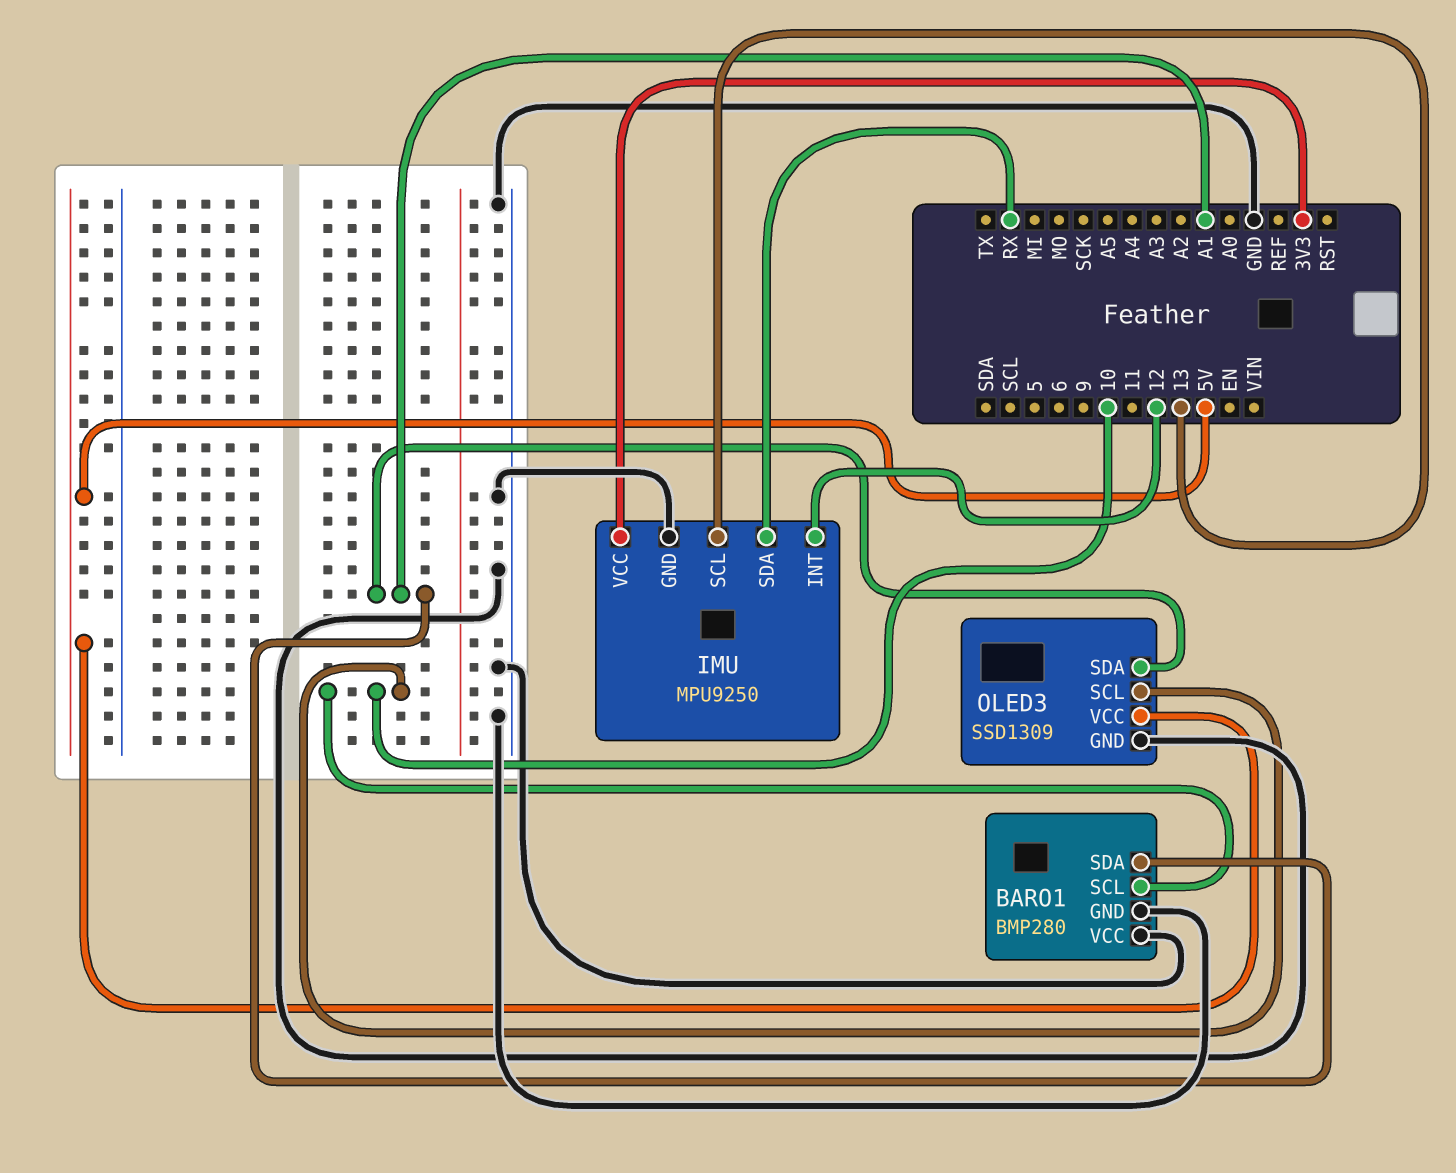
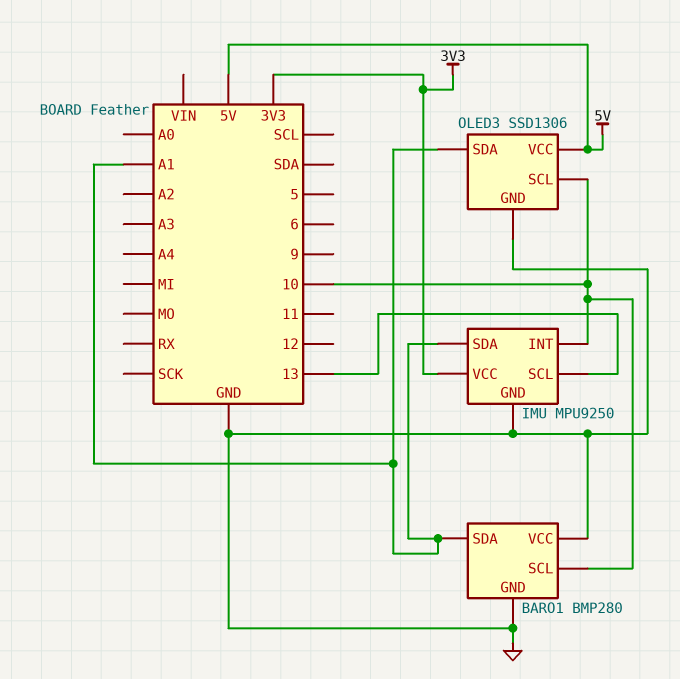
IMU pin INT: 12 -> 10
IMU pin SDA: RX -> A1
OLED3: SSD1309 -> SSD1306

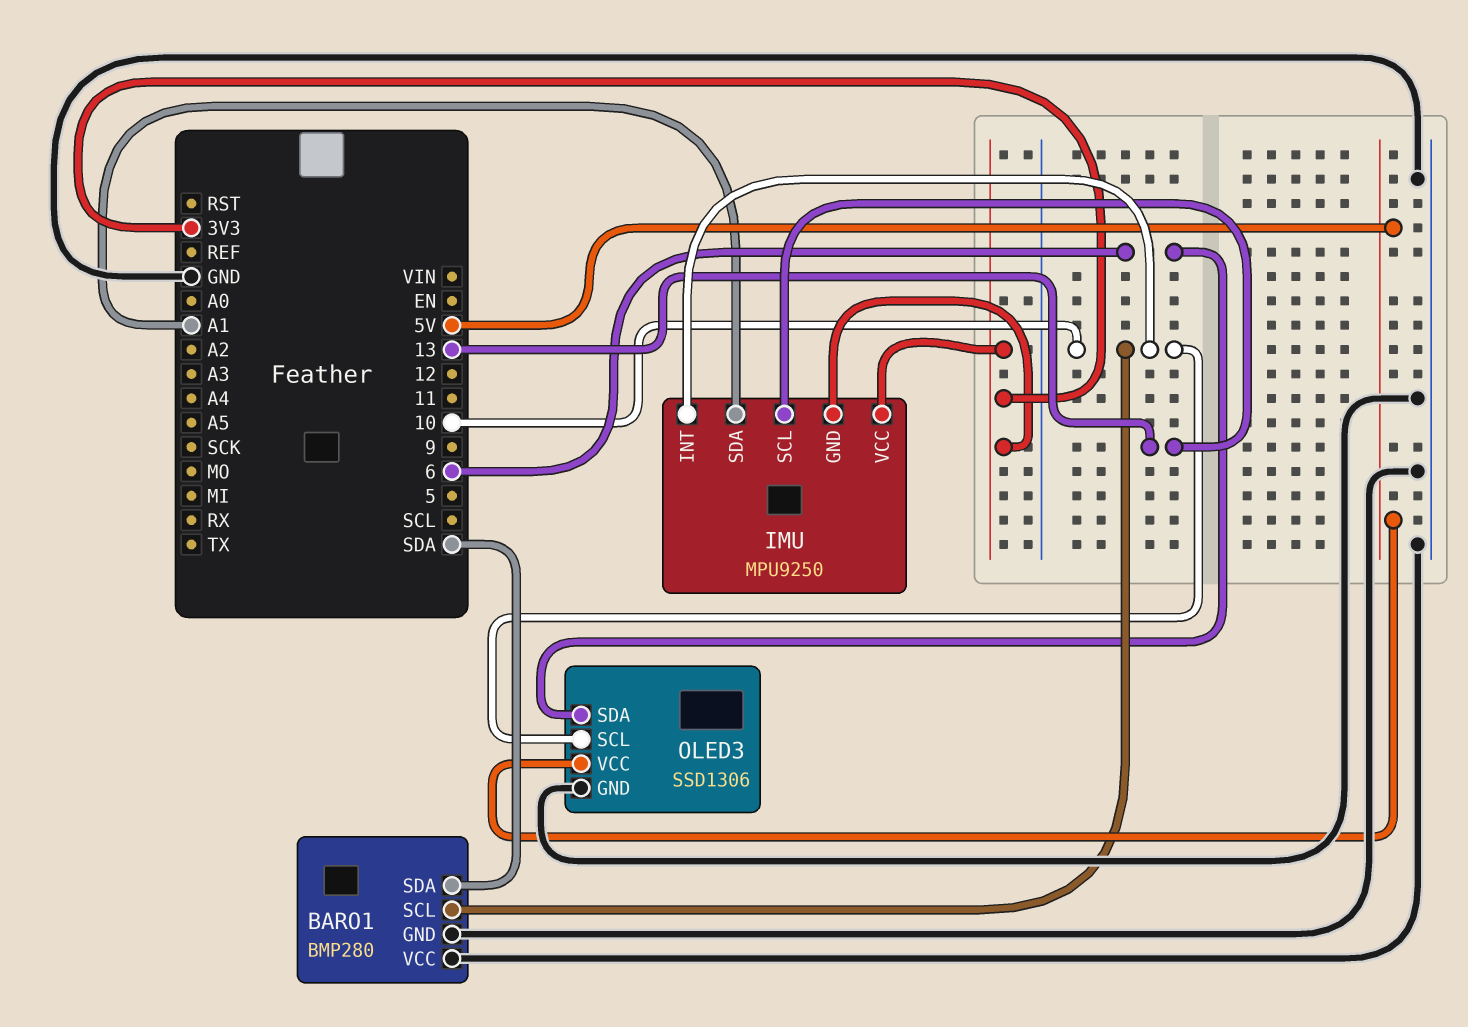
BARO1 pin SDA: A1 -> SDA
IMU pin GND: GND -> 3V3
OLED3 pin SDA: A1 -> 6

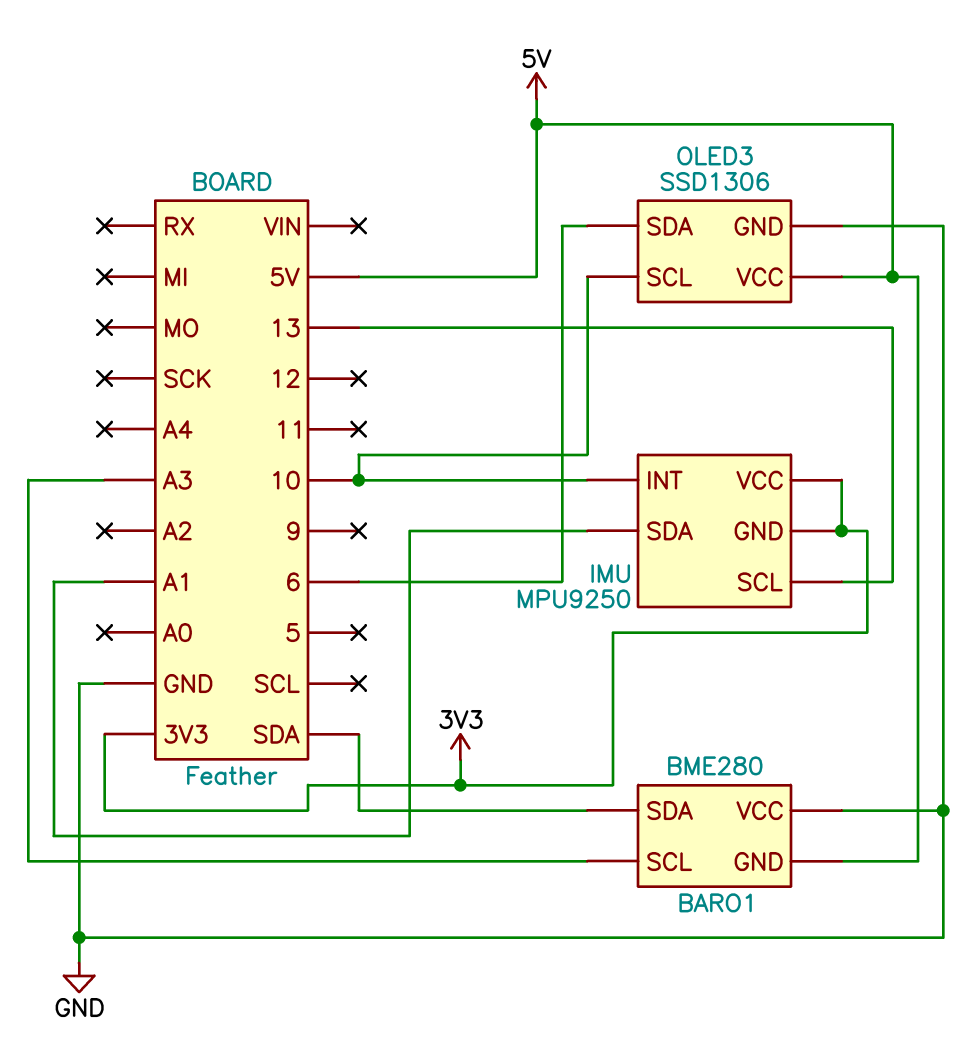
BARO1: BMP280 -> BME280
BARO1 pin GND: GND -> 5V
BARO1 pin SCL: 10 -> A3

